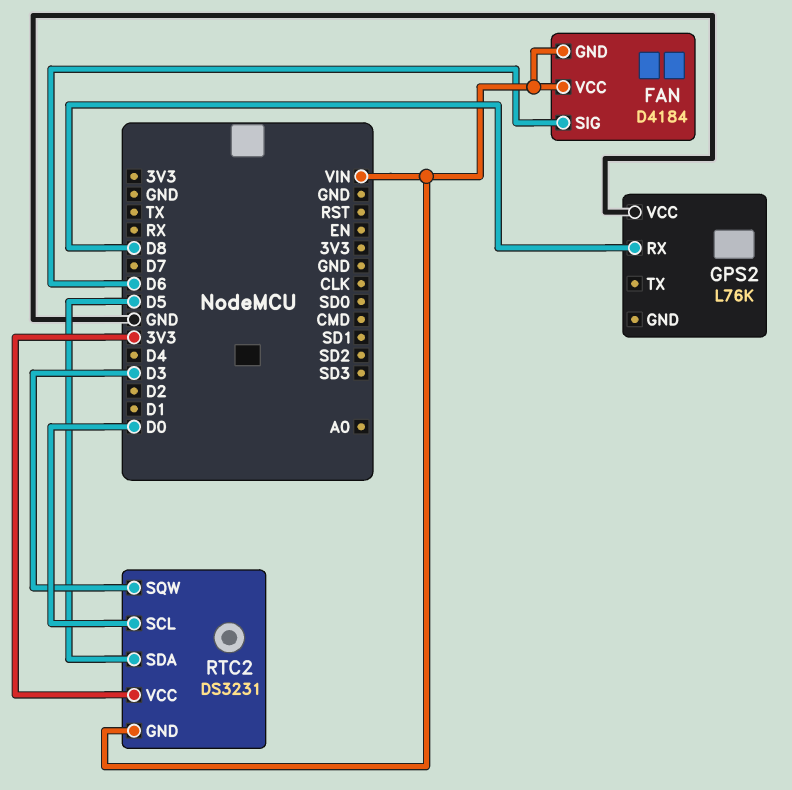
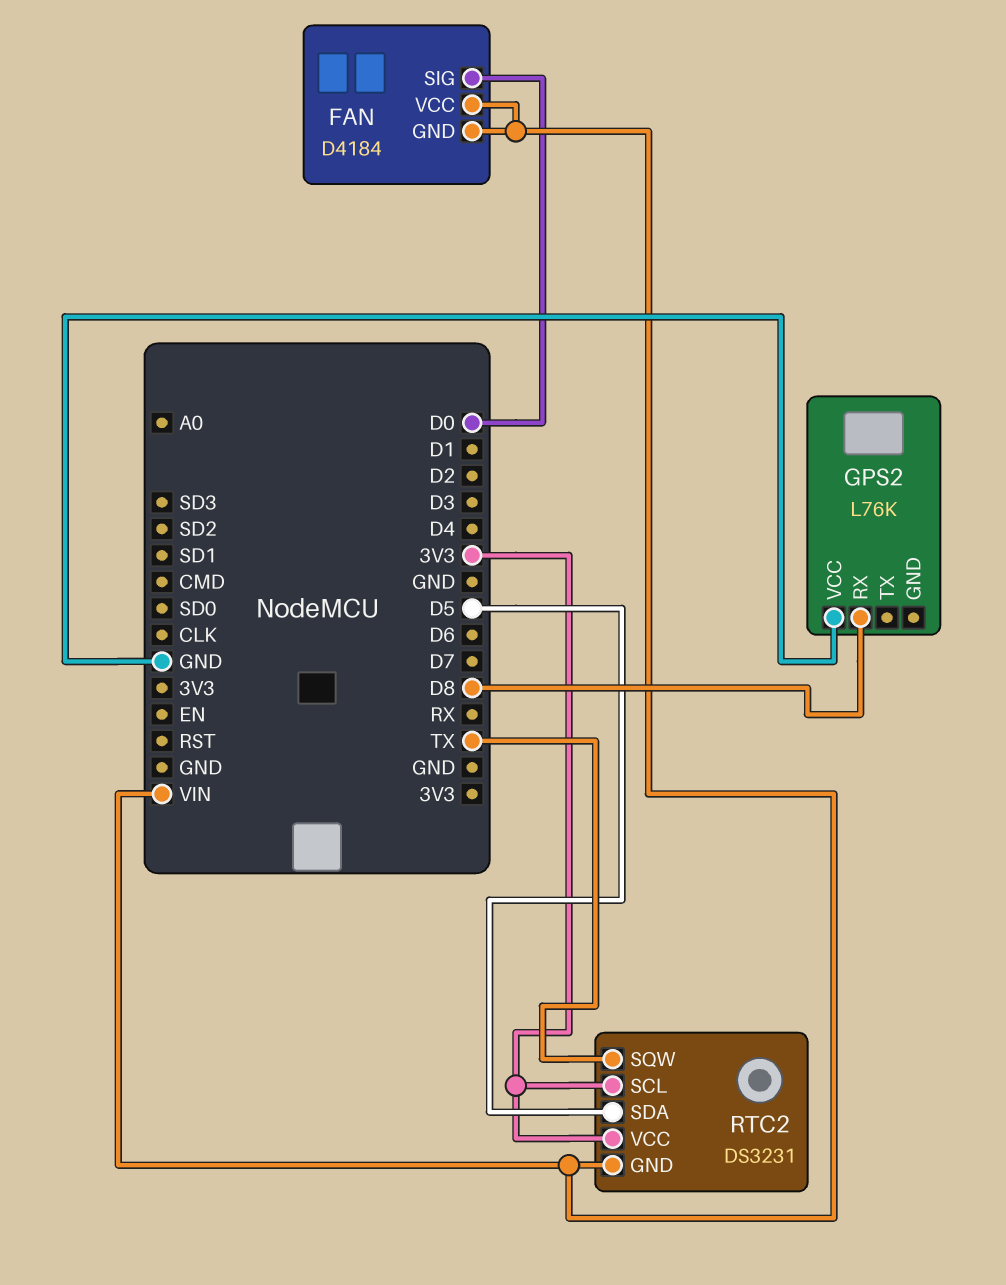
FAN pin SIG: D6 -> D0
RTC2 pin SCL: D0 -> 3V3
RTC2 pin SQW: D3 -> TX

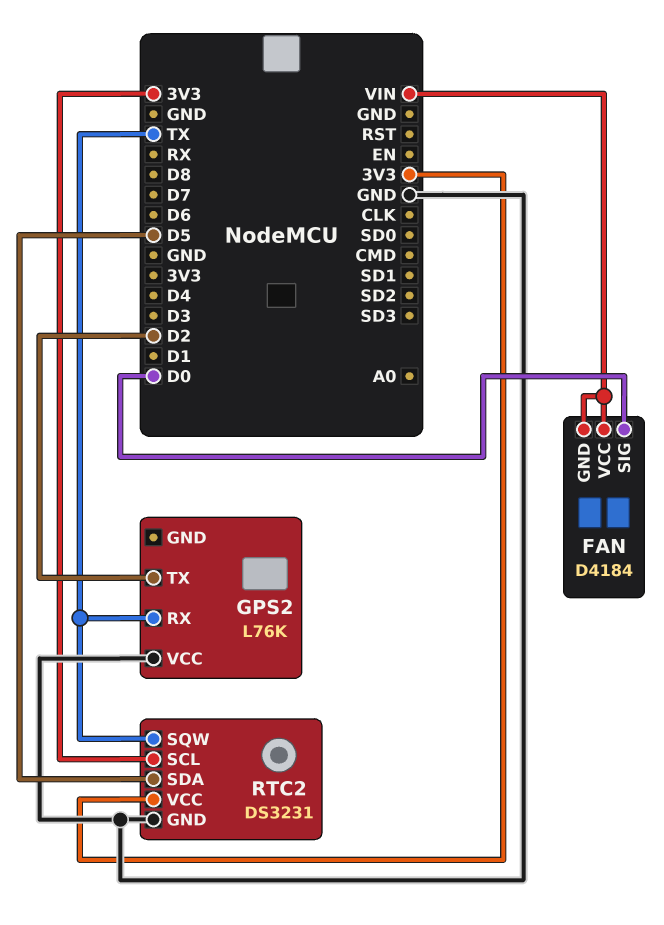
GPS2 pin RX: D8 -> TX
GPS2 pin TX: none -> D2
RTC2 pin GND: VIN -> GND

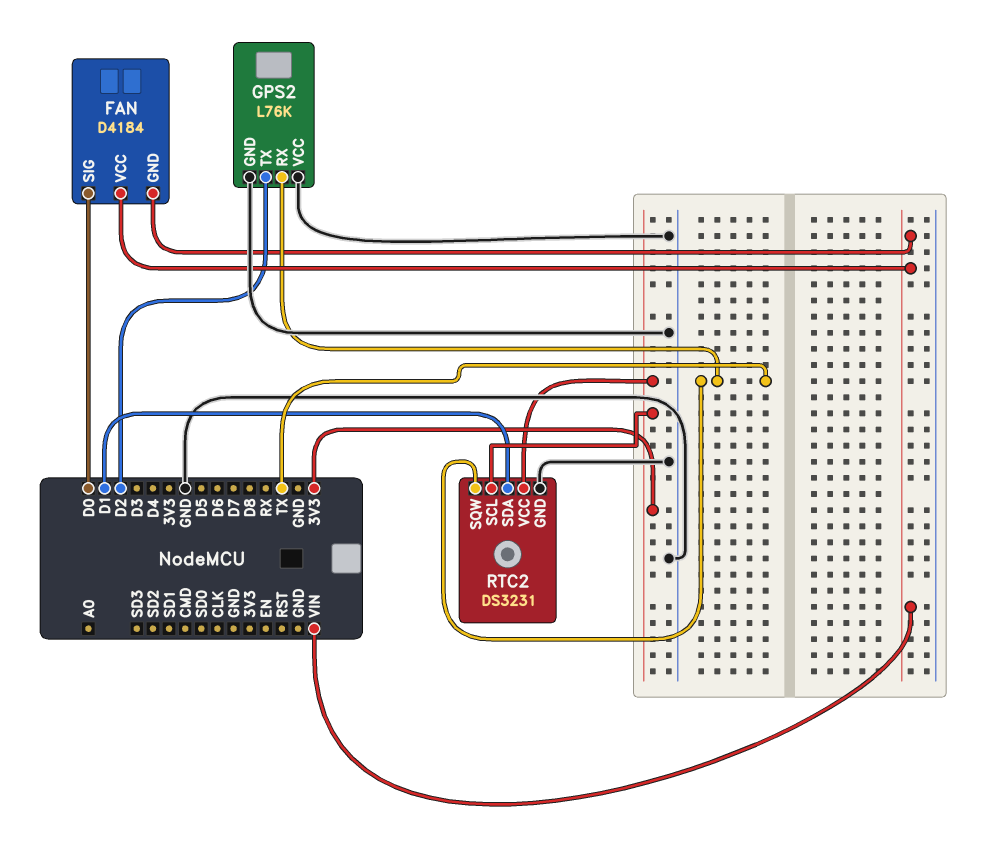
GPS2 pin GND: none -> GND
RTC2 pin SDA: D5 -> D1

